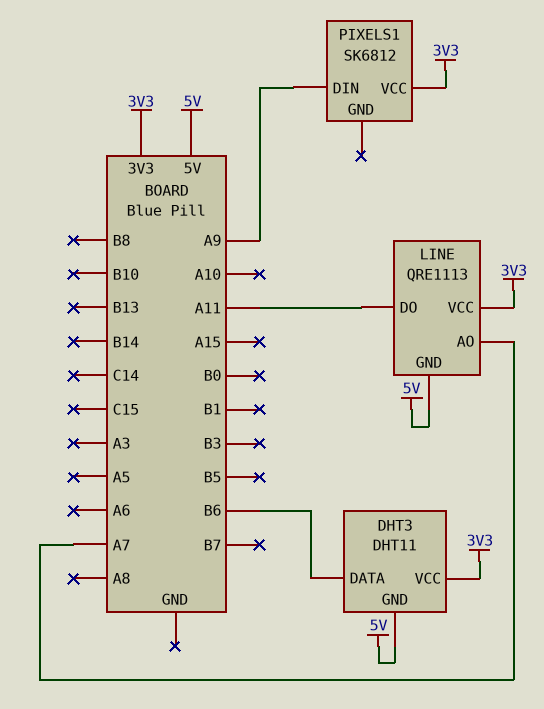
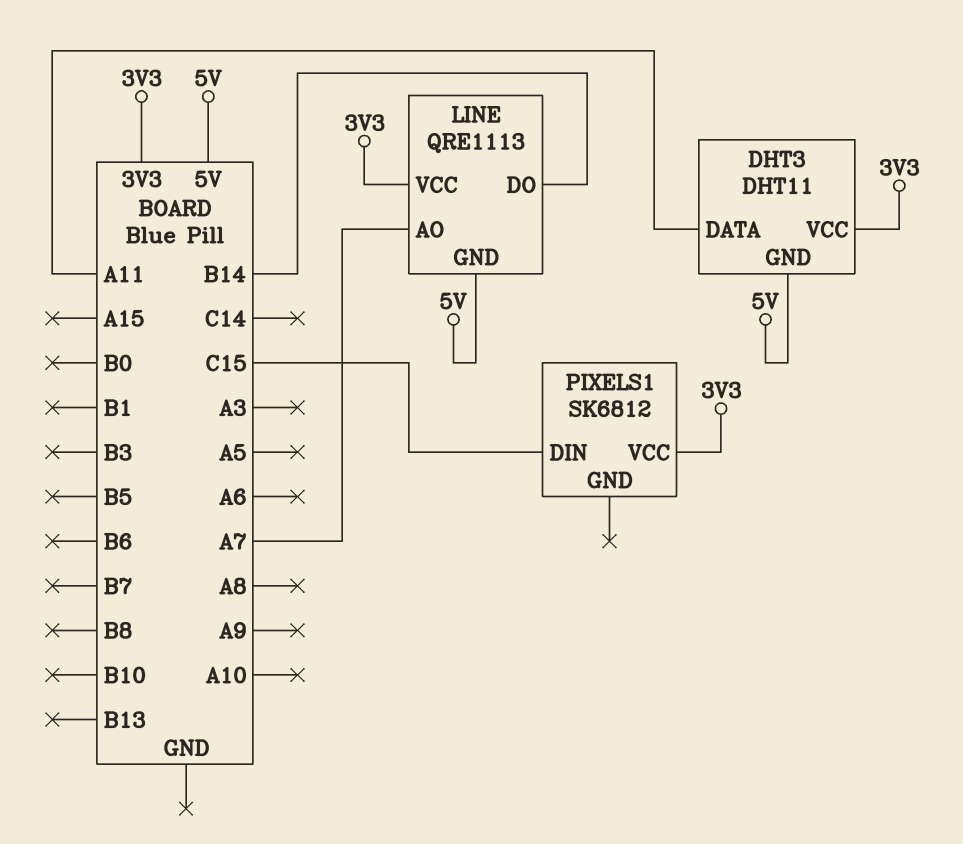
DHT3 pin DATA: B6 -> A11
LINE pin DO: A11 -> B14
PIXELS1 pin DIN: A9 -> C15

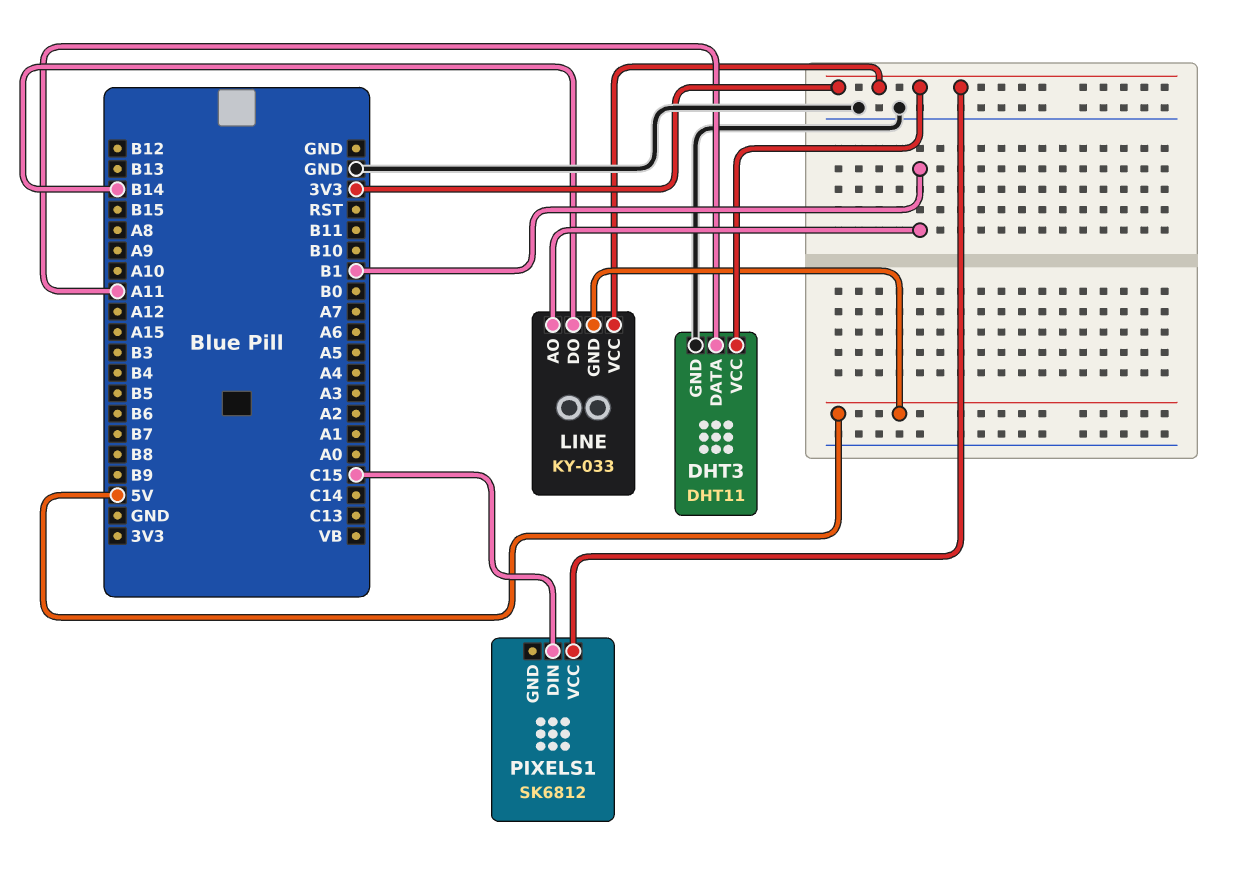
DHT3 pin GND: 5V -> GND
LINE: QRE1113 -> KY-033
LINE pin AO: A7 -> B1

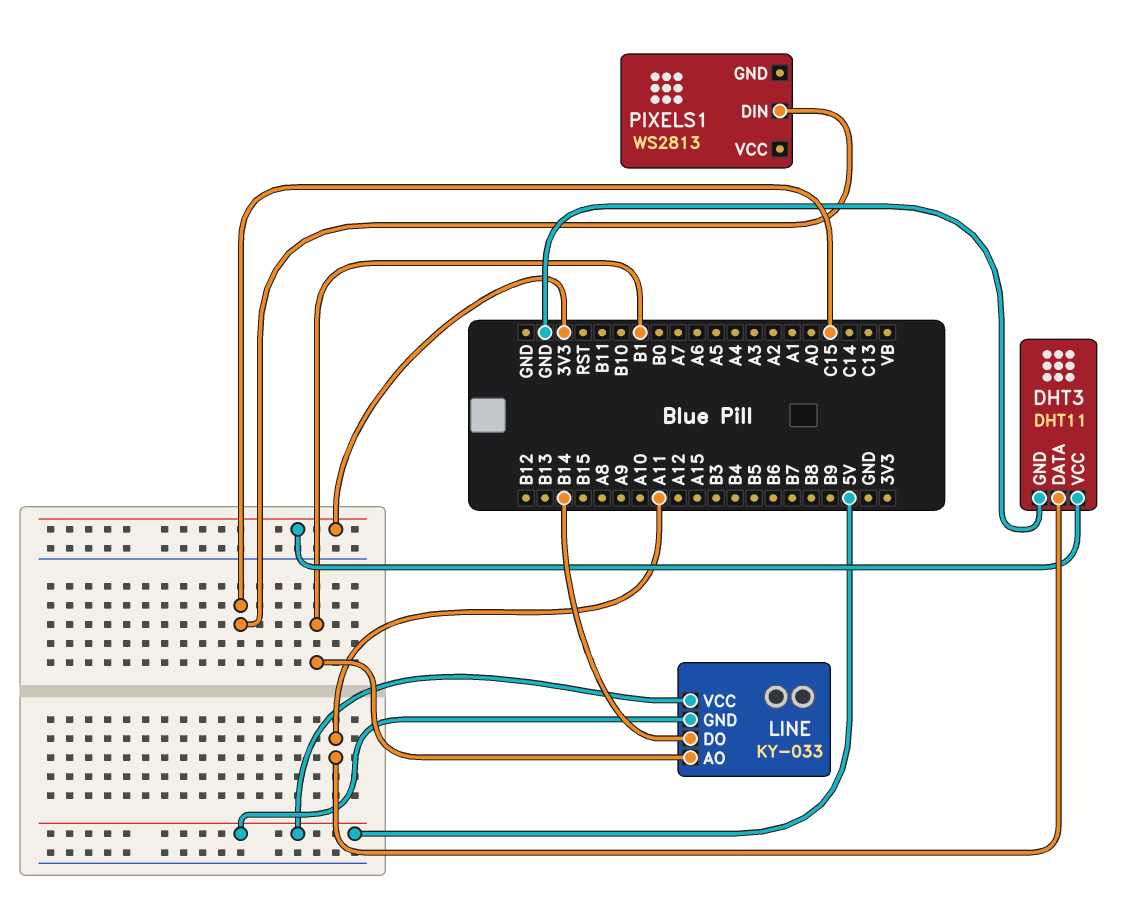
LINE pin VCC: 3V3 -> 5V
PIXELS1: SK6812 -> WS2813
PIXELS1 pin VCC: 3V3 -> none

